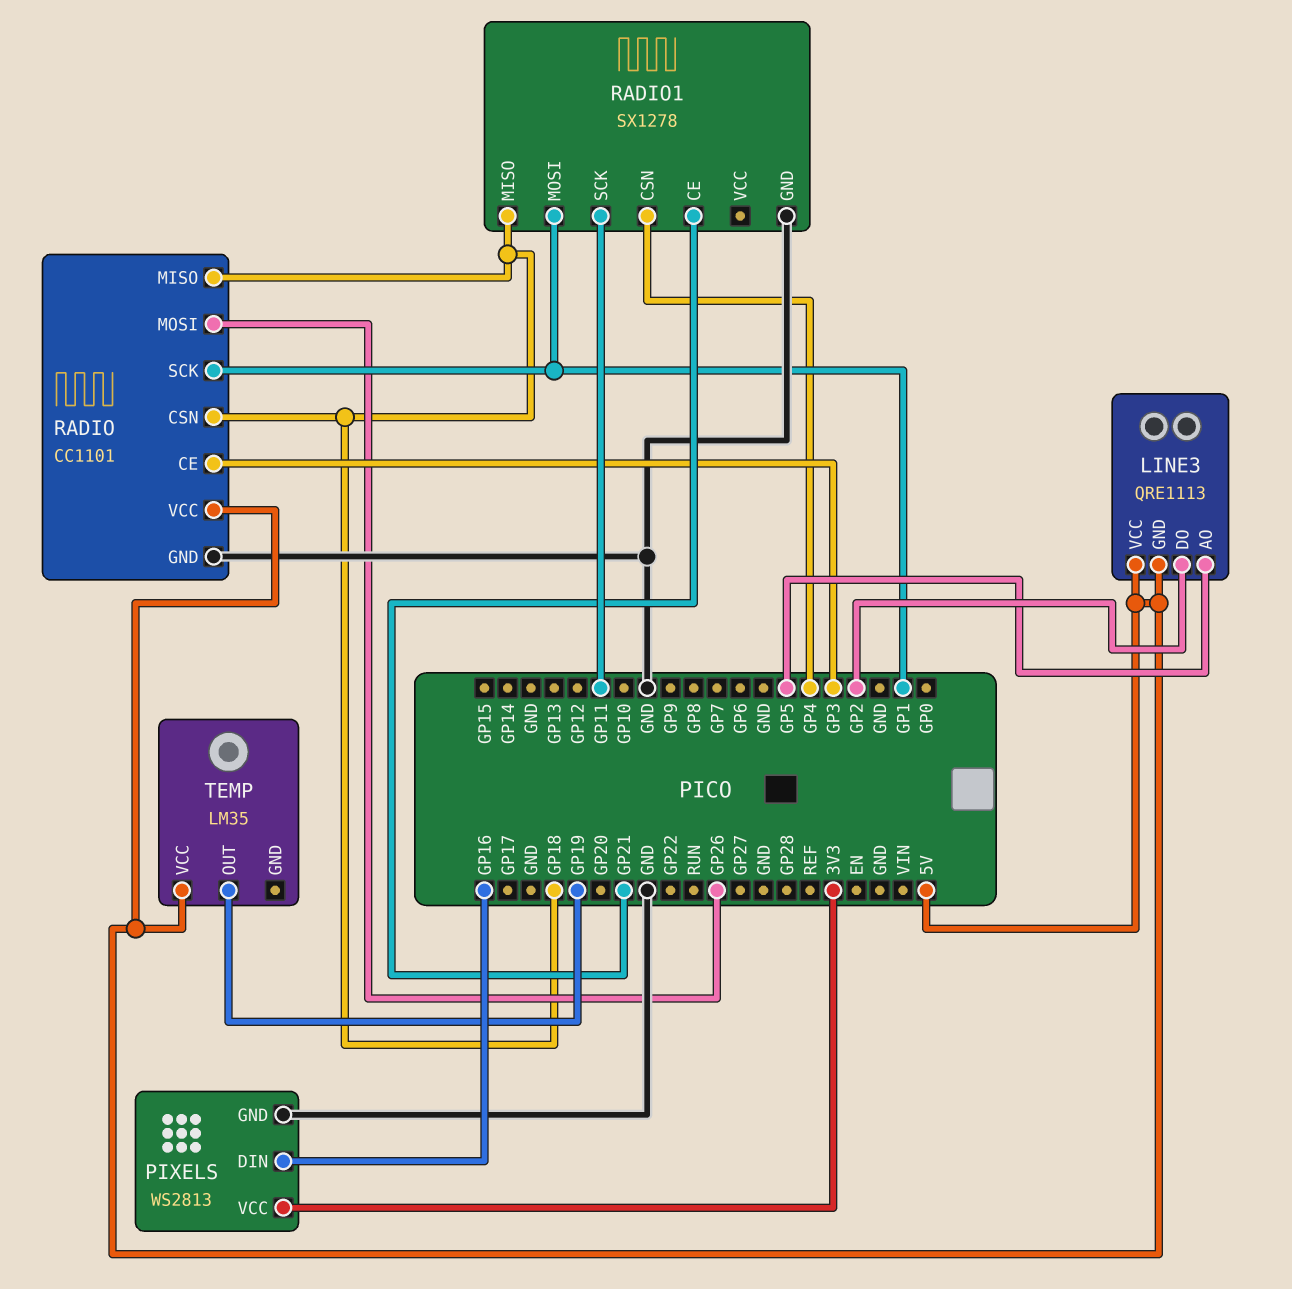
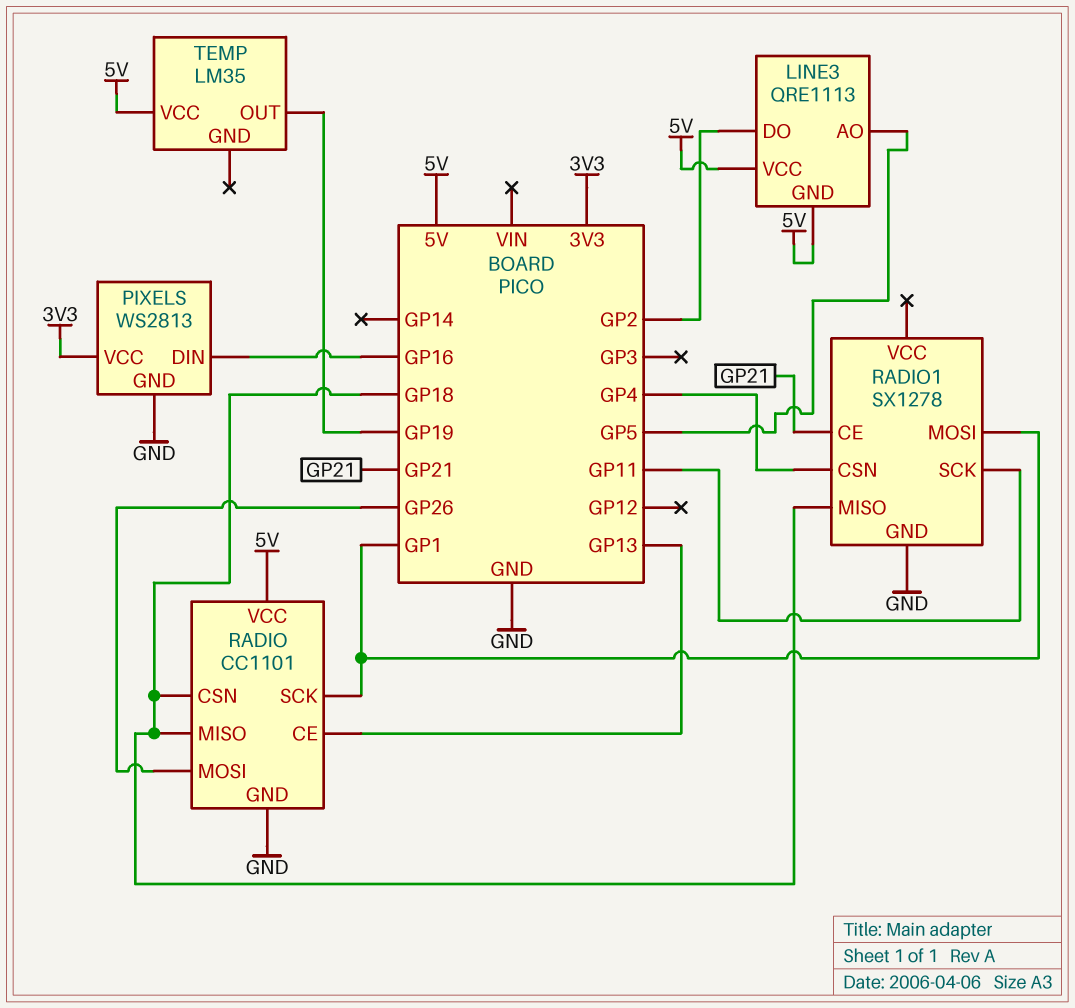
RADIO pin CE: GP3 -> GP13

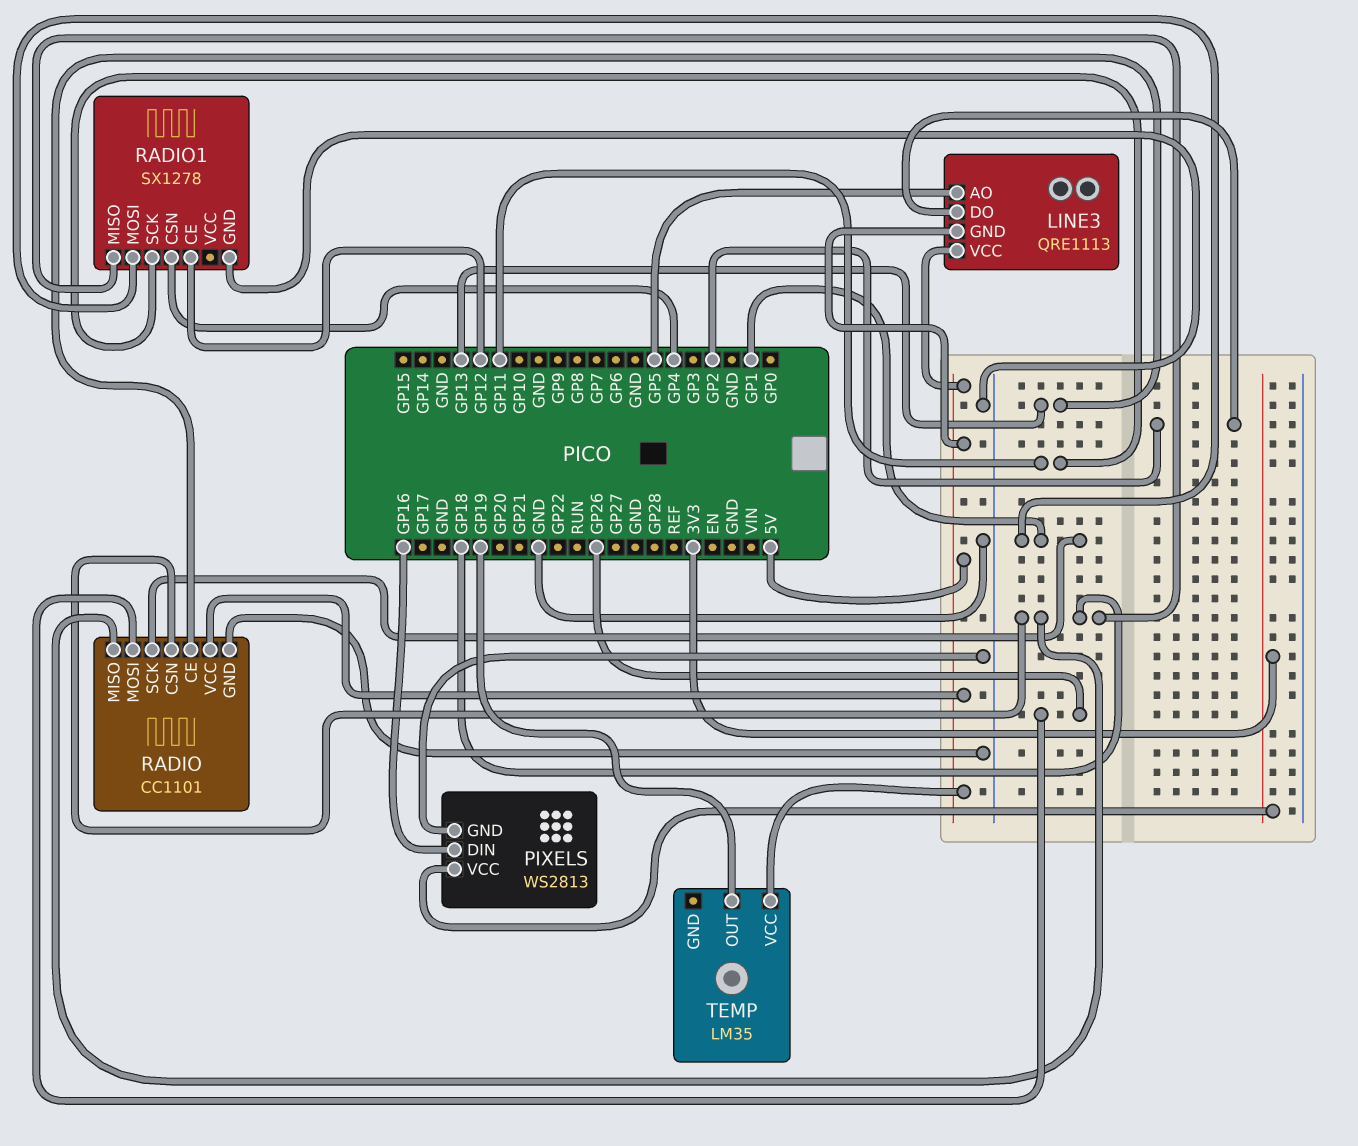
RADIO1 pin CE: GP21 -> GP12

